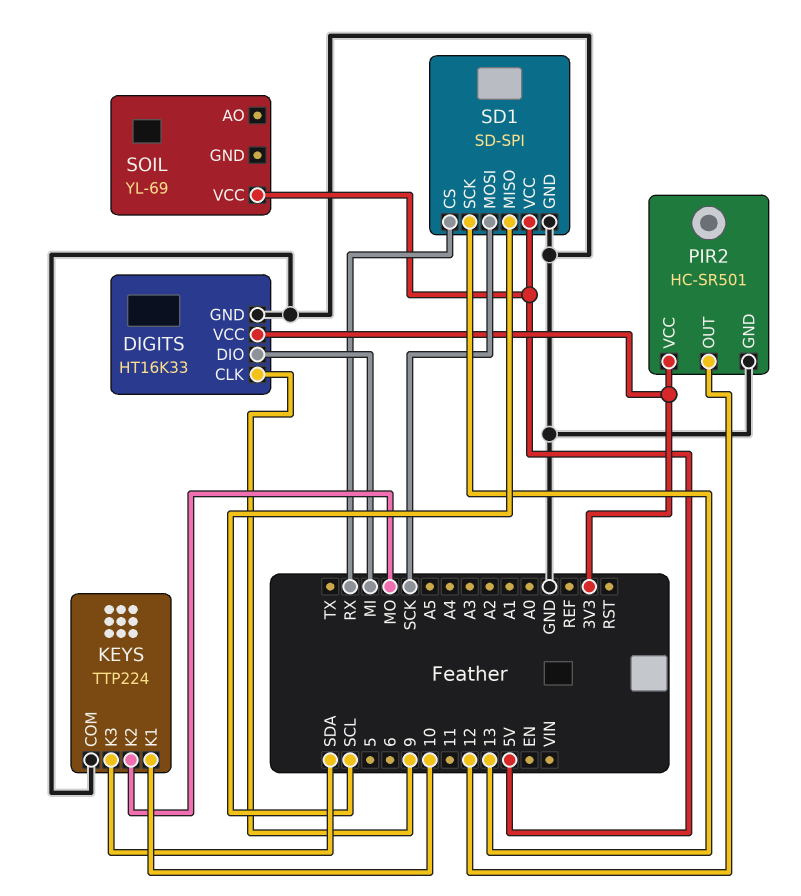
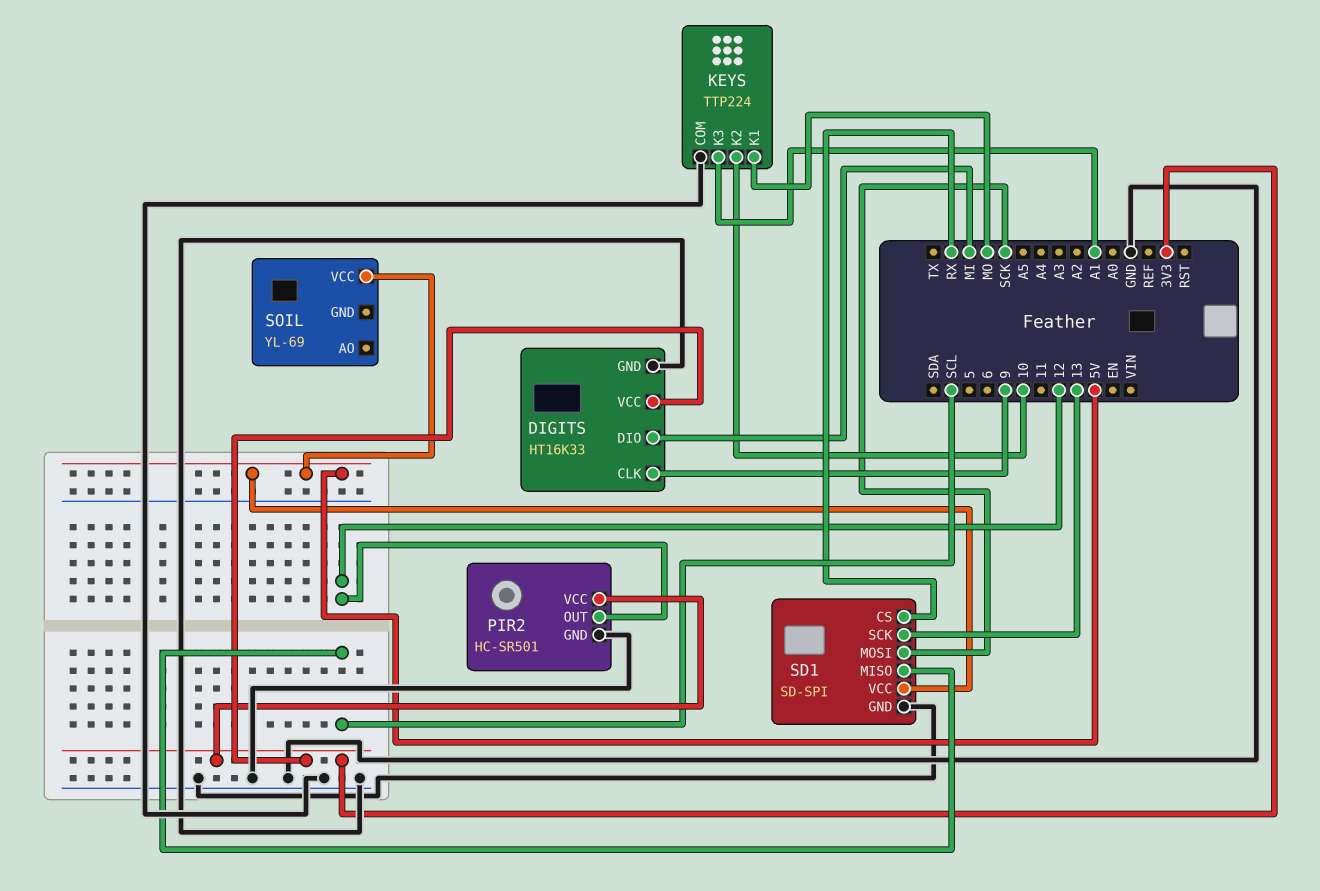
KEYS pin K1: 10 -> MO
KEYS pin K2: MO -> 10
KEYS pin K3: SDA -> A1

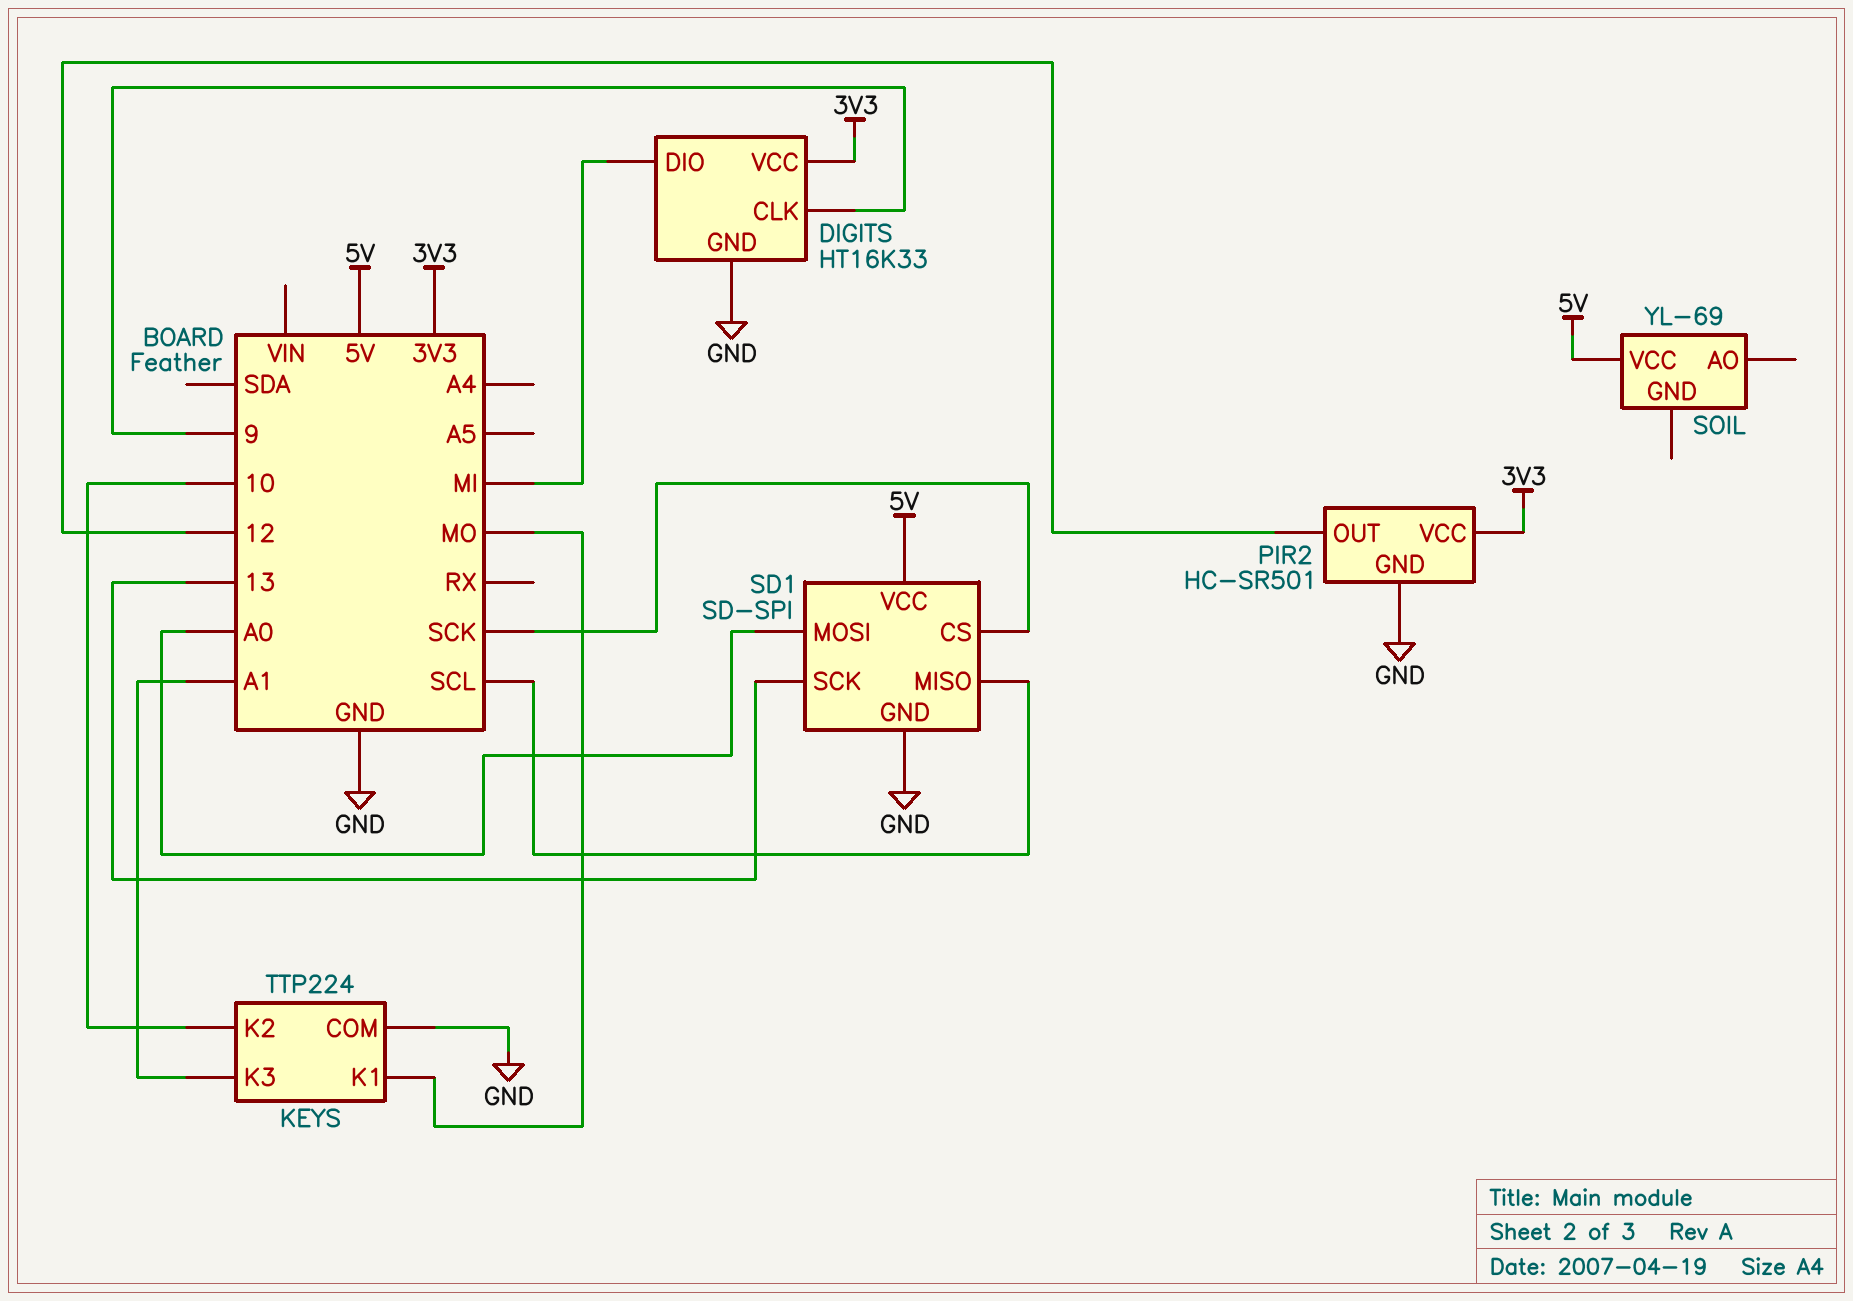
SD1 pin CS: RX -> SCK
SD1 pin MOSI: SCK -> A0

